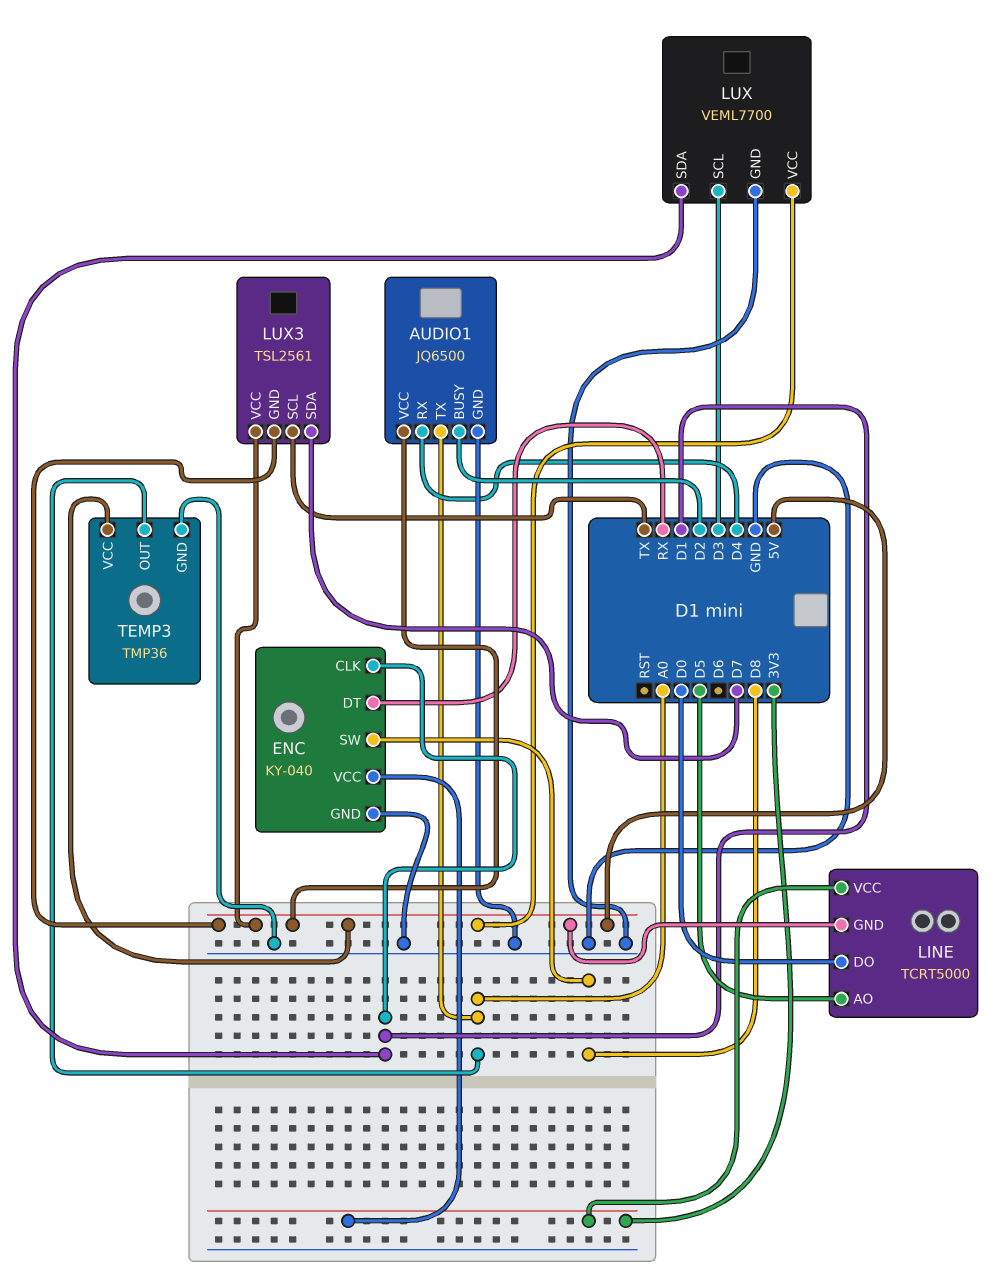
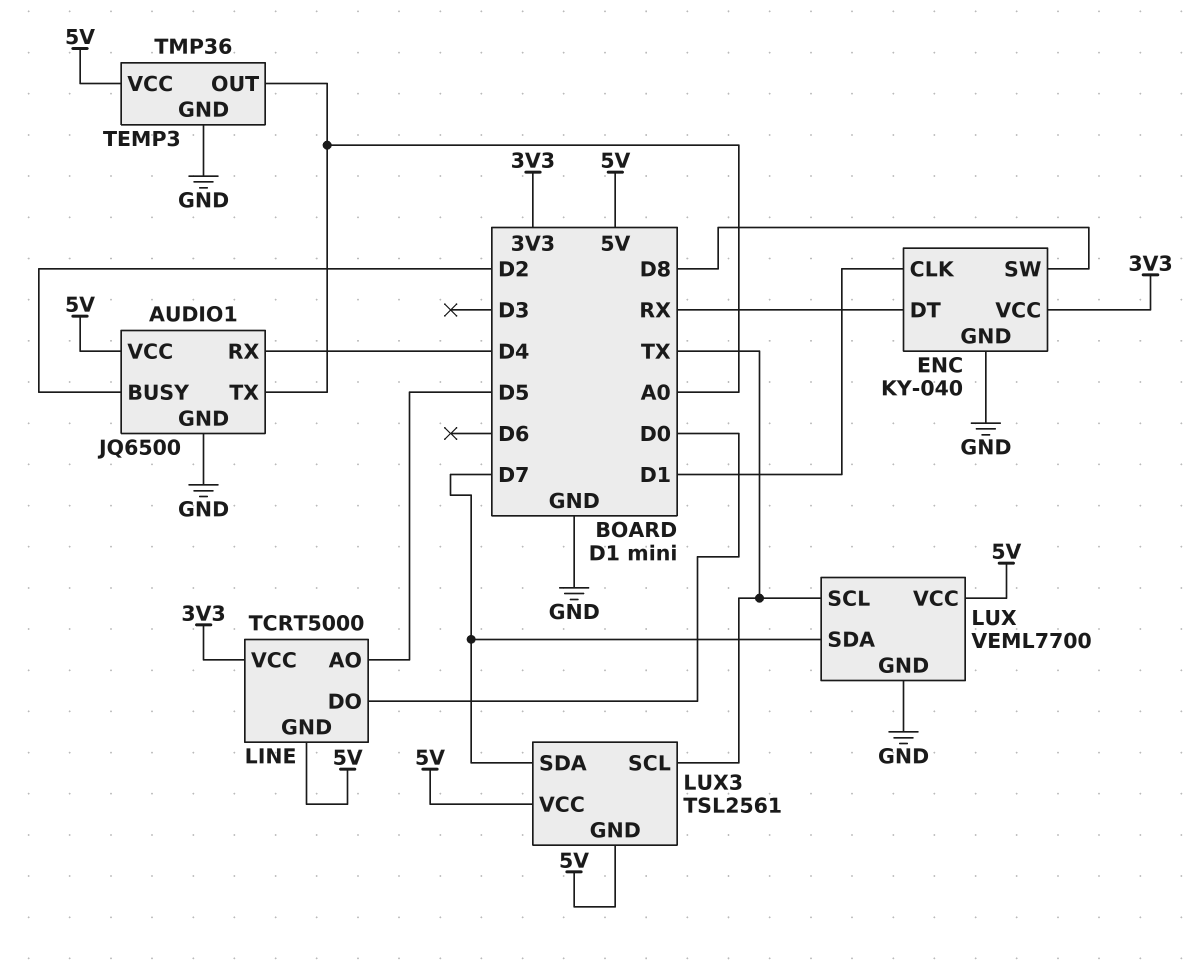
LUX pin SCL: D3 -> TX
LUX pin SDA: D1 -> D7

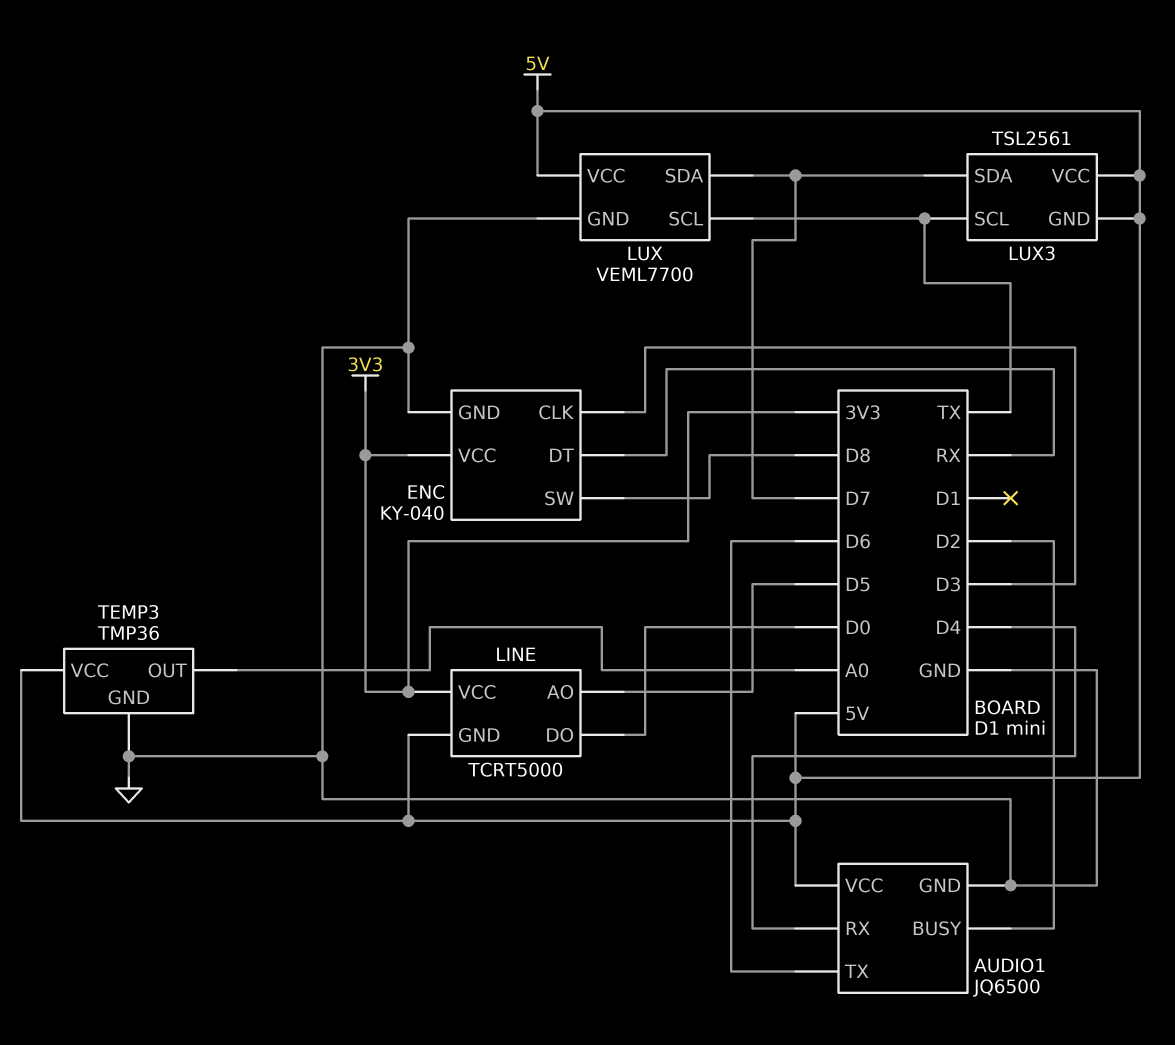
AUDIO1 pin TX: A0 -> D6
ENC pin CLK: D1 -> D3

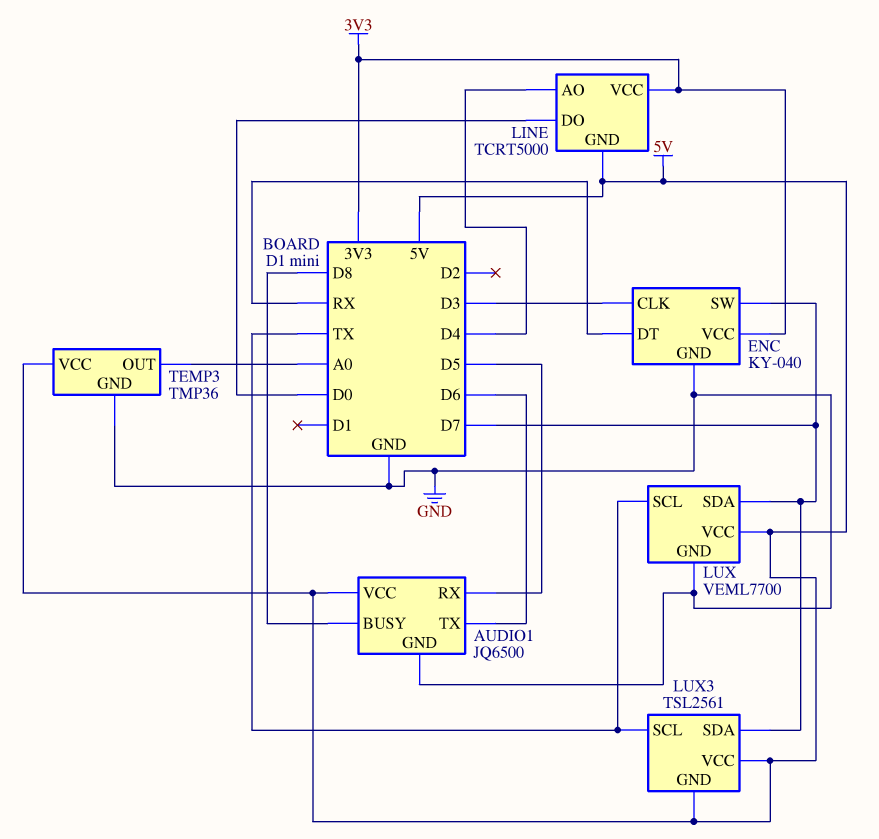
AUDIO1 pin BUSY: D2 -> D8
AUDIO1 pin RX: D4 -> D5
ENC pin SW: D8 -> D7
LINE pin AO: D5 -> D4

